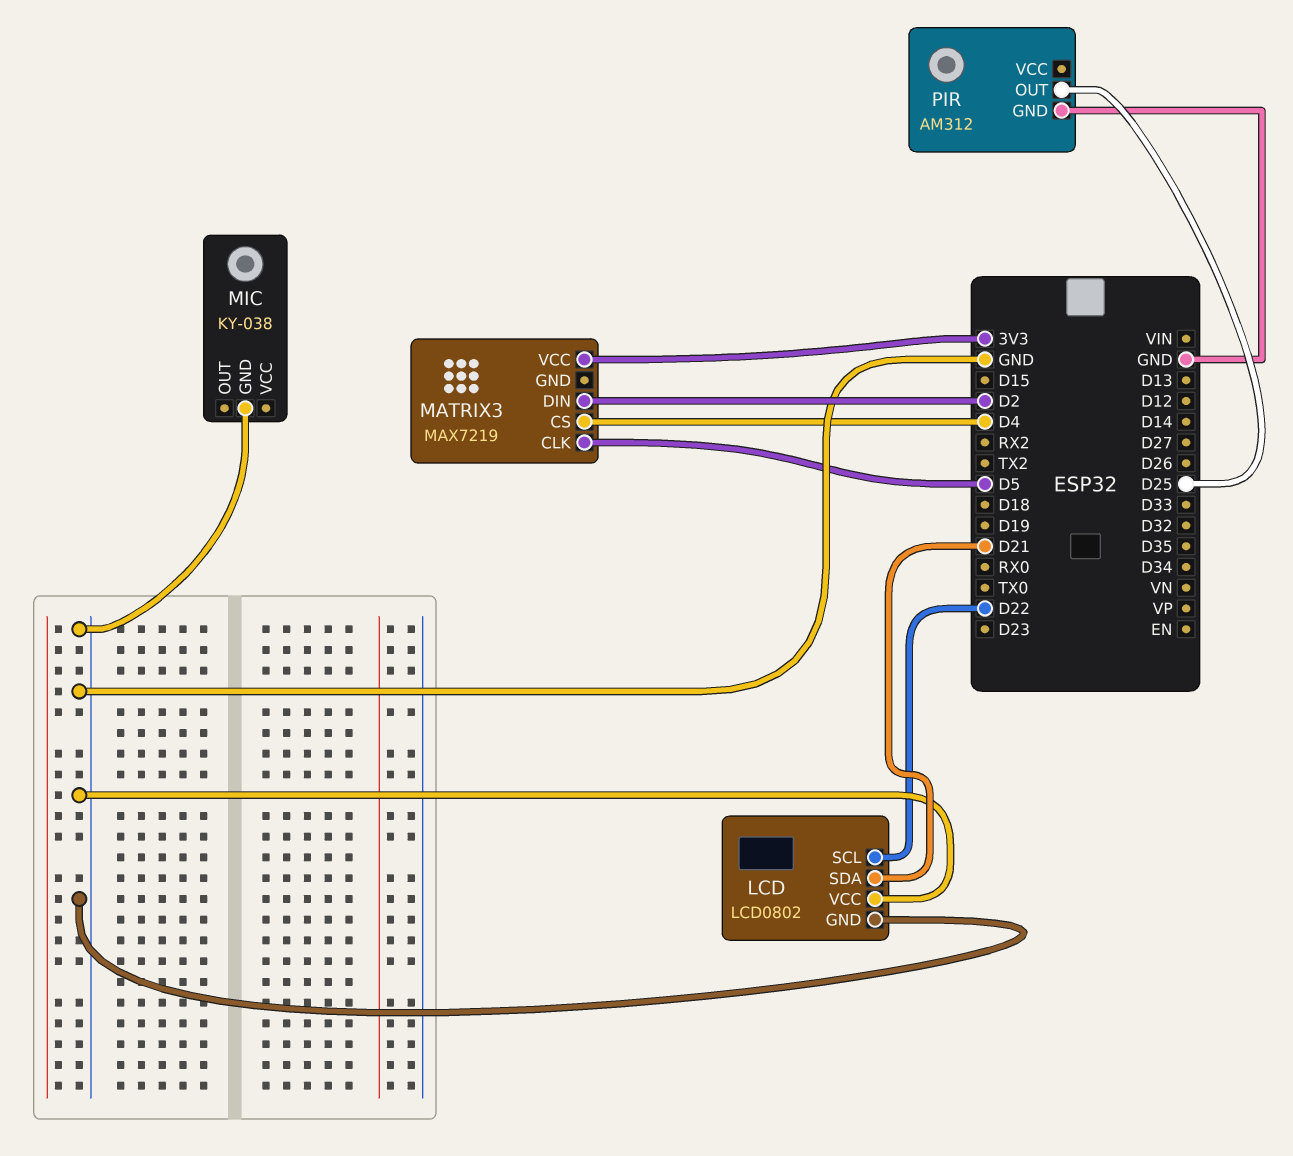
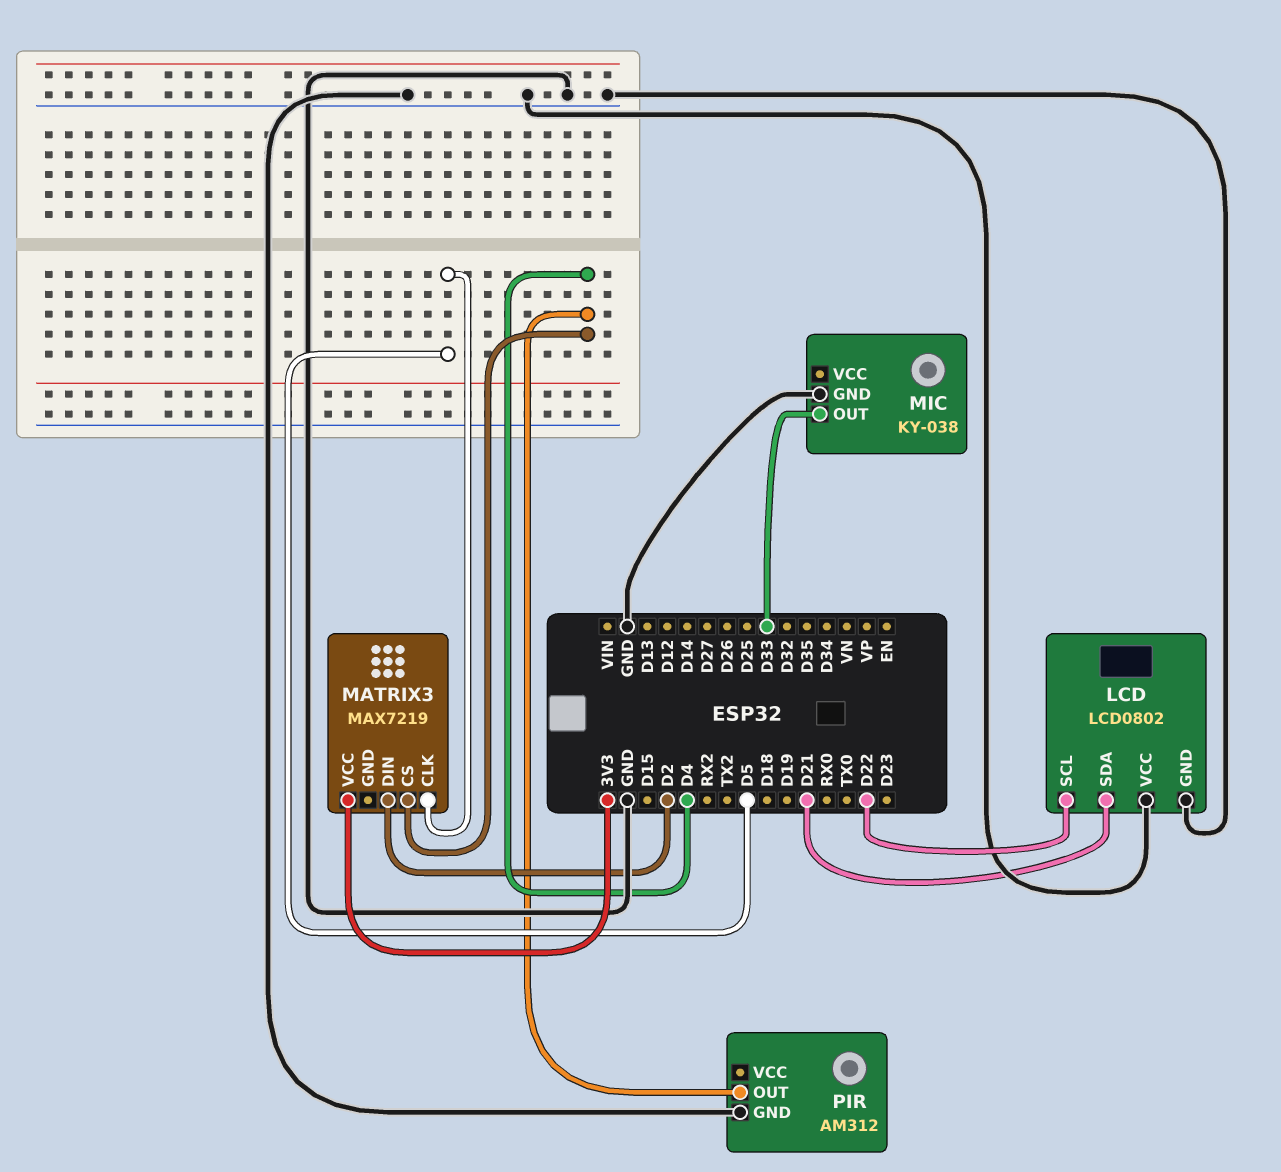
MIC pin OUT: none -> D33
PIR pin OUT: D25 -> D4

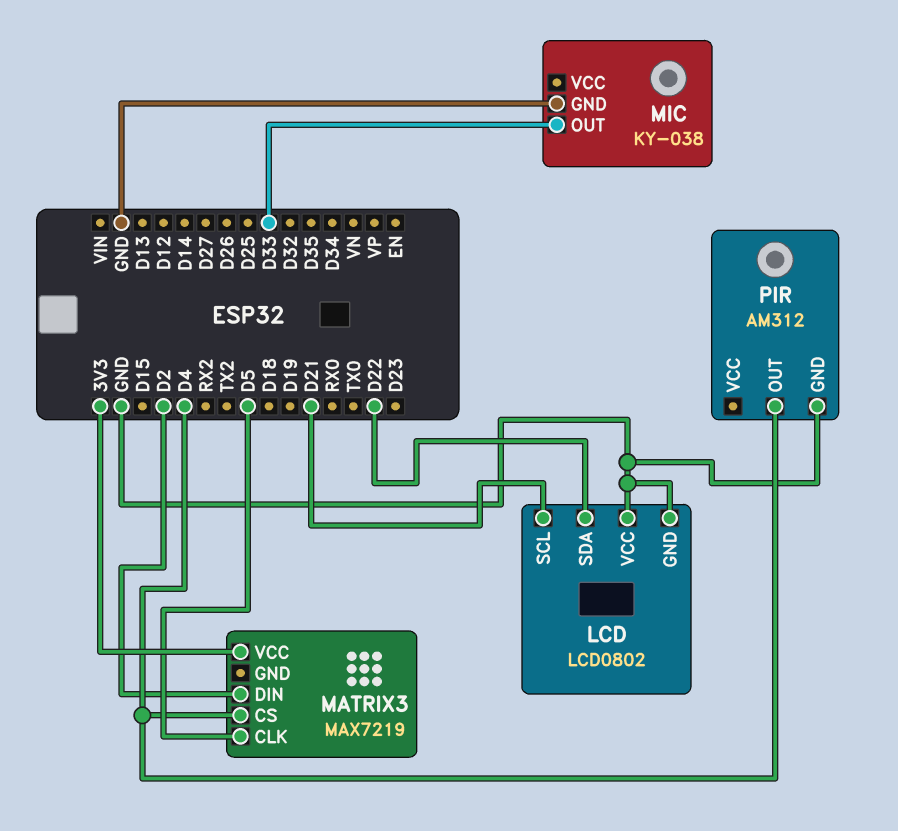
LCD pin SCL: D22 -> D21
LCD pin SDA: D21 -> D22

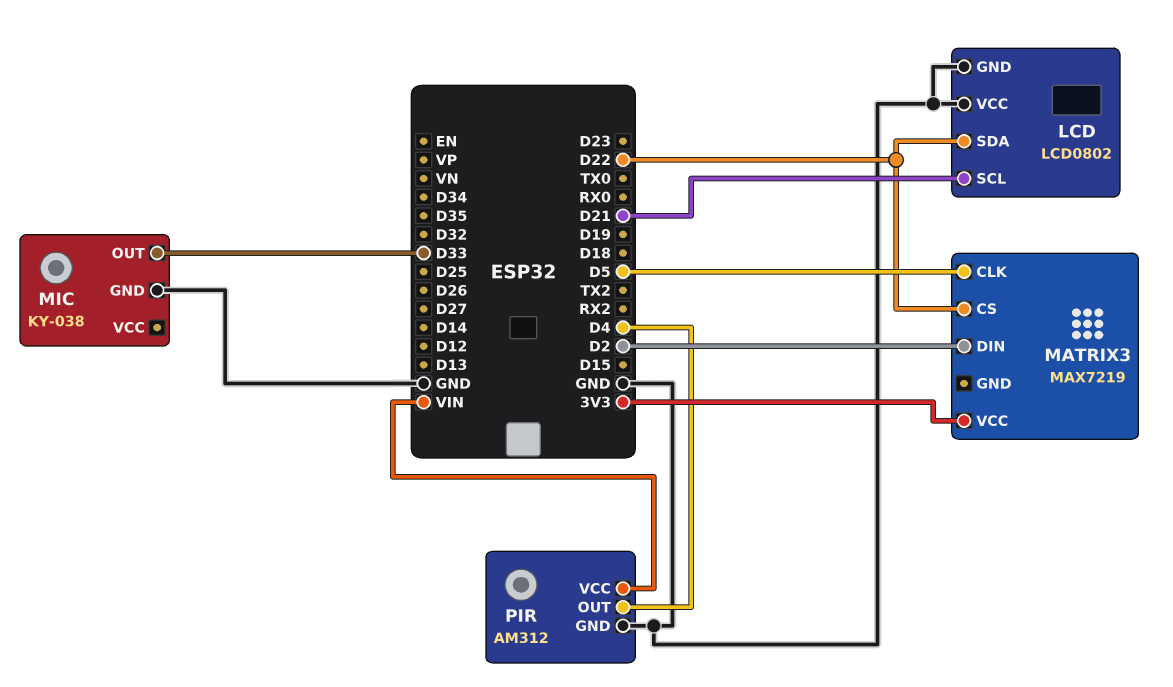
MATRIX3 pin CS: D4 -> D22
PIR pin VCC: none -> VIN

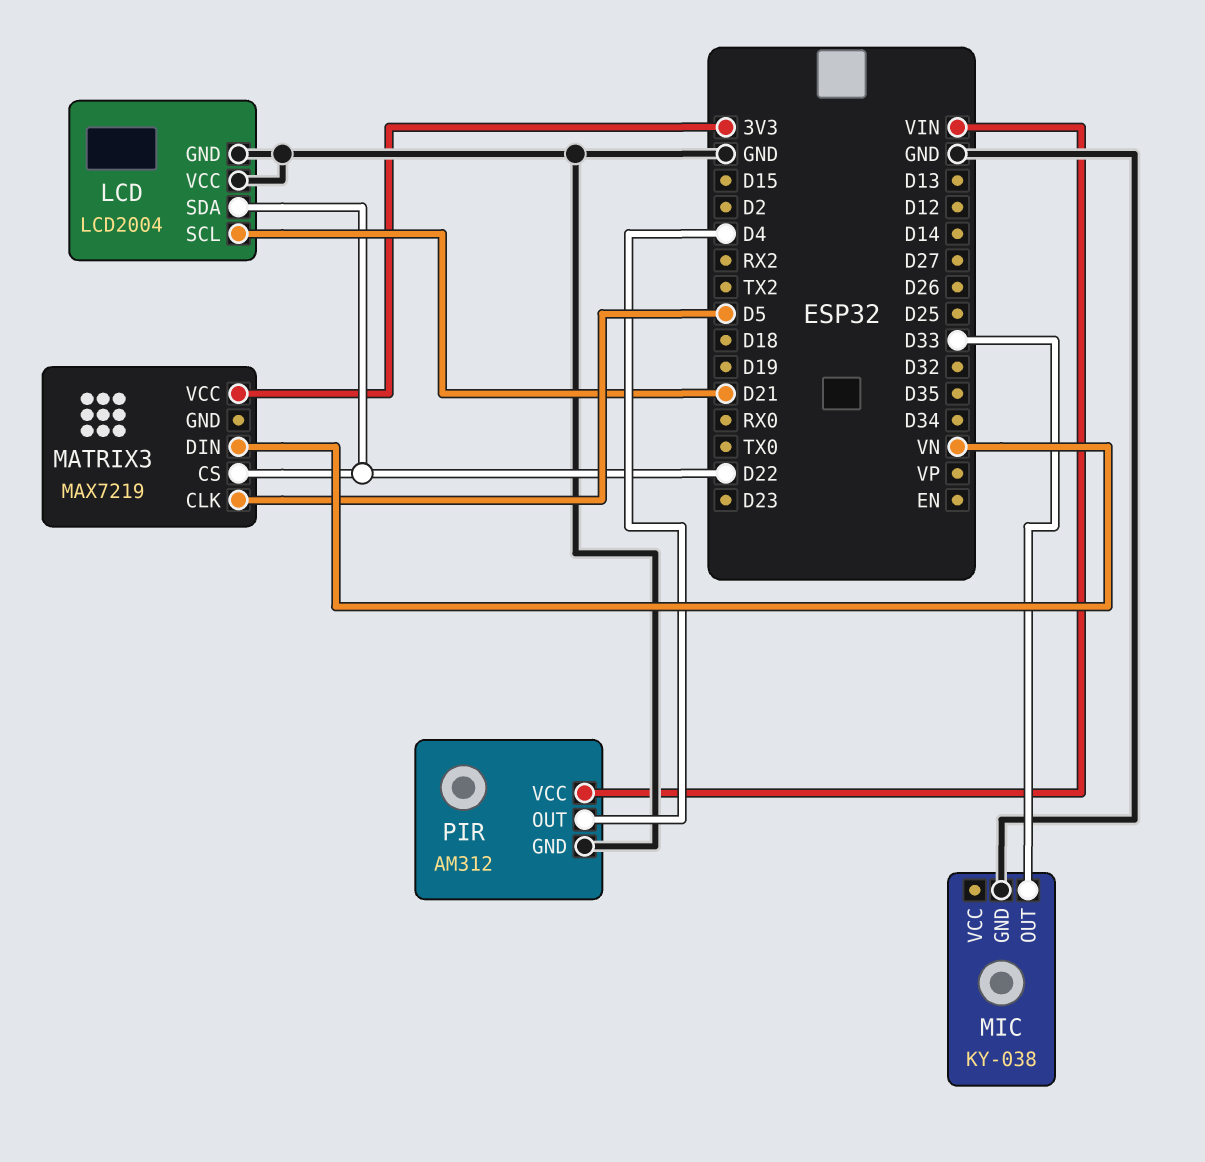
LCD: LCD0802 -> LCD2004
MATRIX3 pin DIN: D2 -> VN

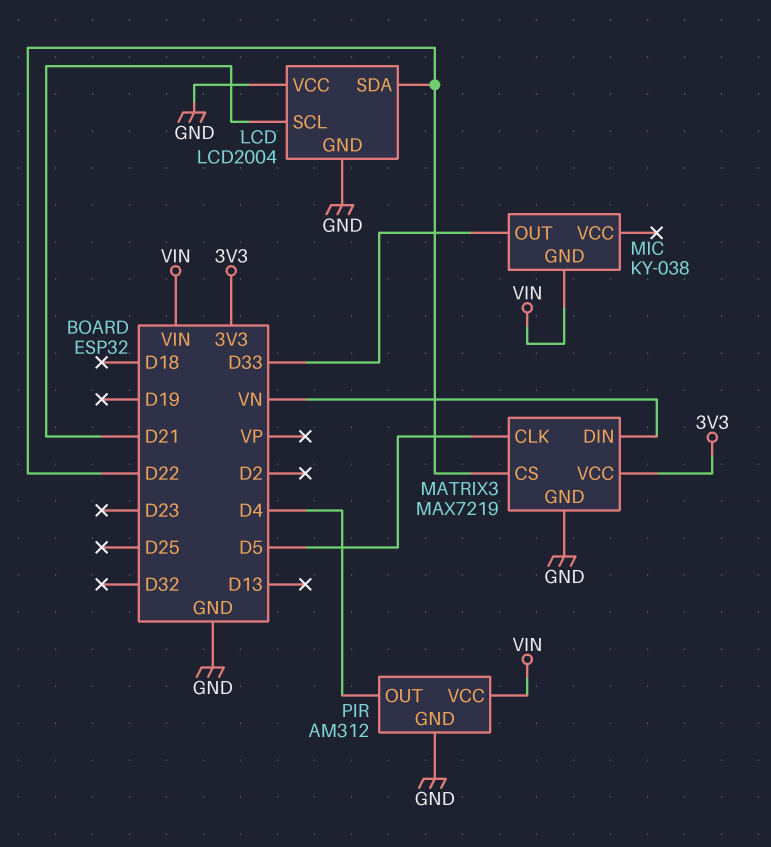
MATRIX3 pin GND: none -> GND
MIC pin GND: GND -> VIN

